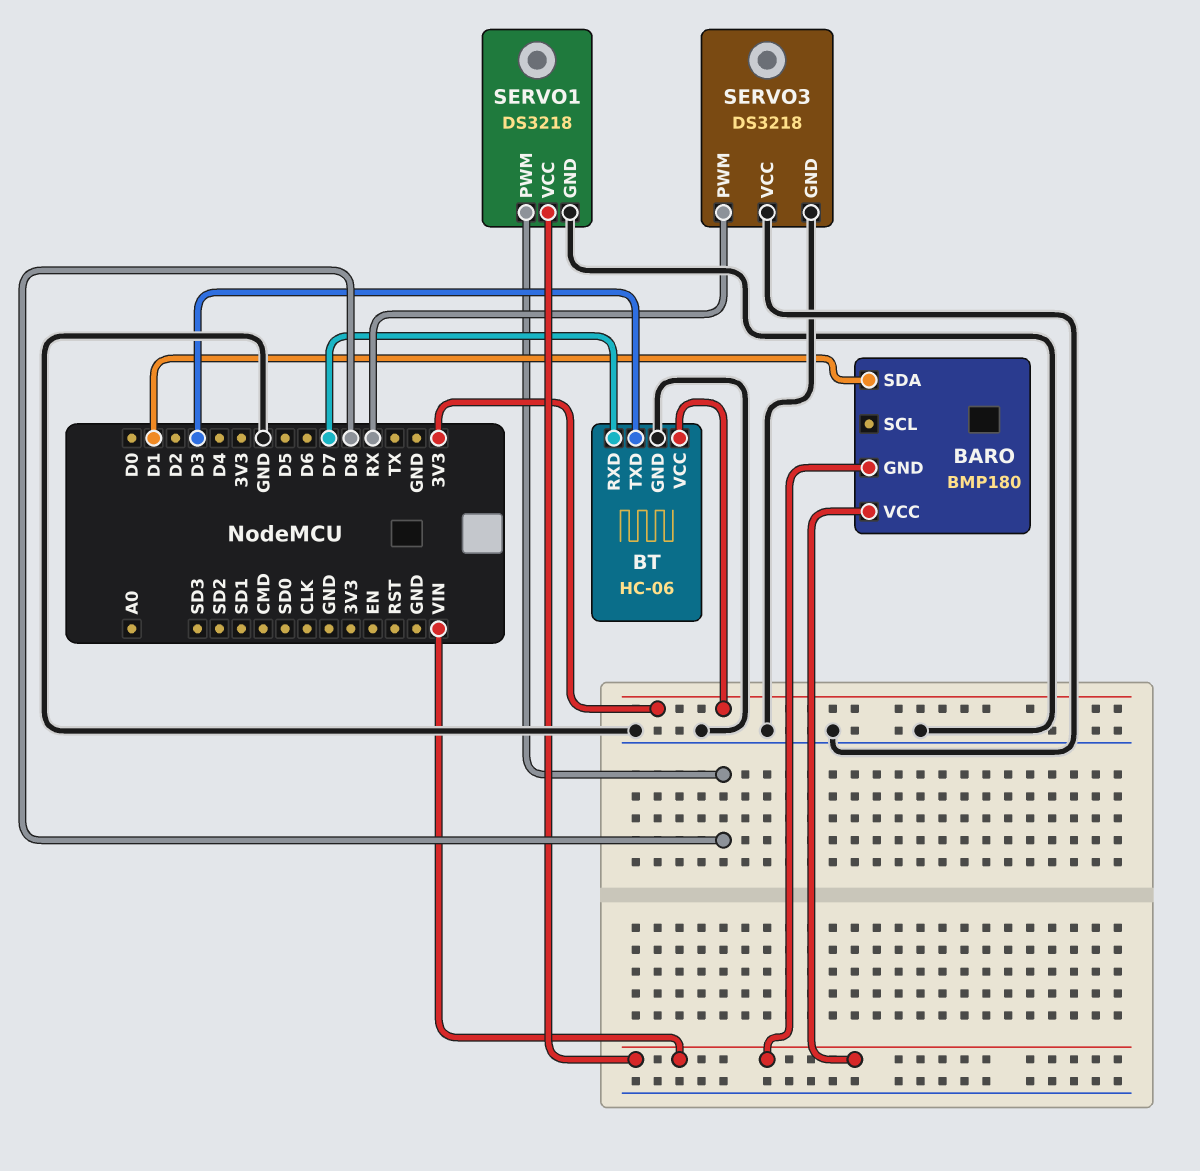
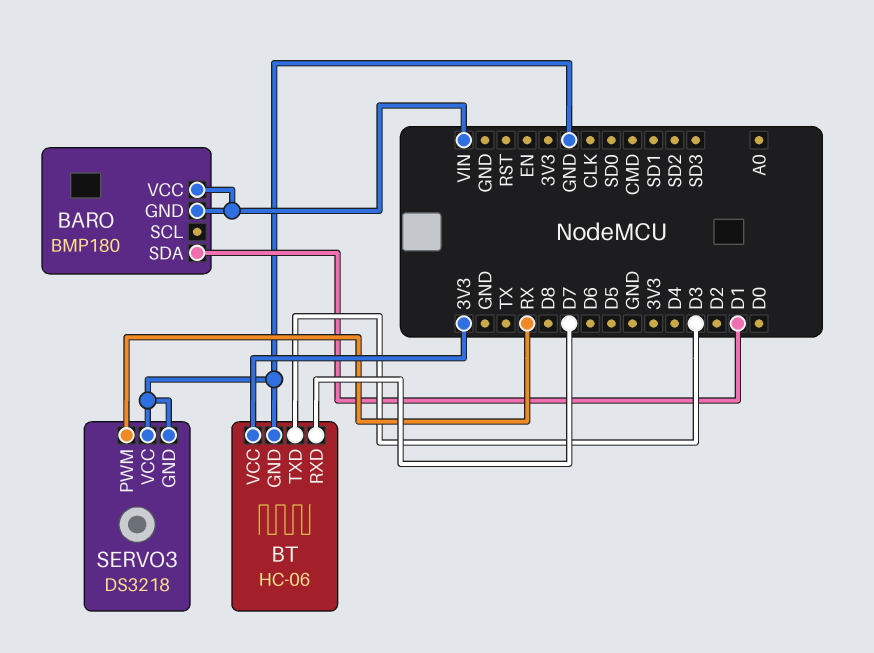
SERVO1: DS3218 -> none
SERVO1 pin GND: GND -> none
SERVO1 pin PWM: D8 -> none
SERVO1 pin VCC: VIN -> none

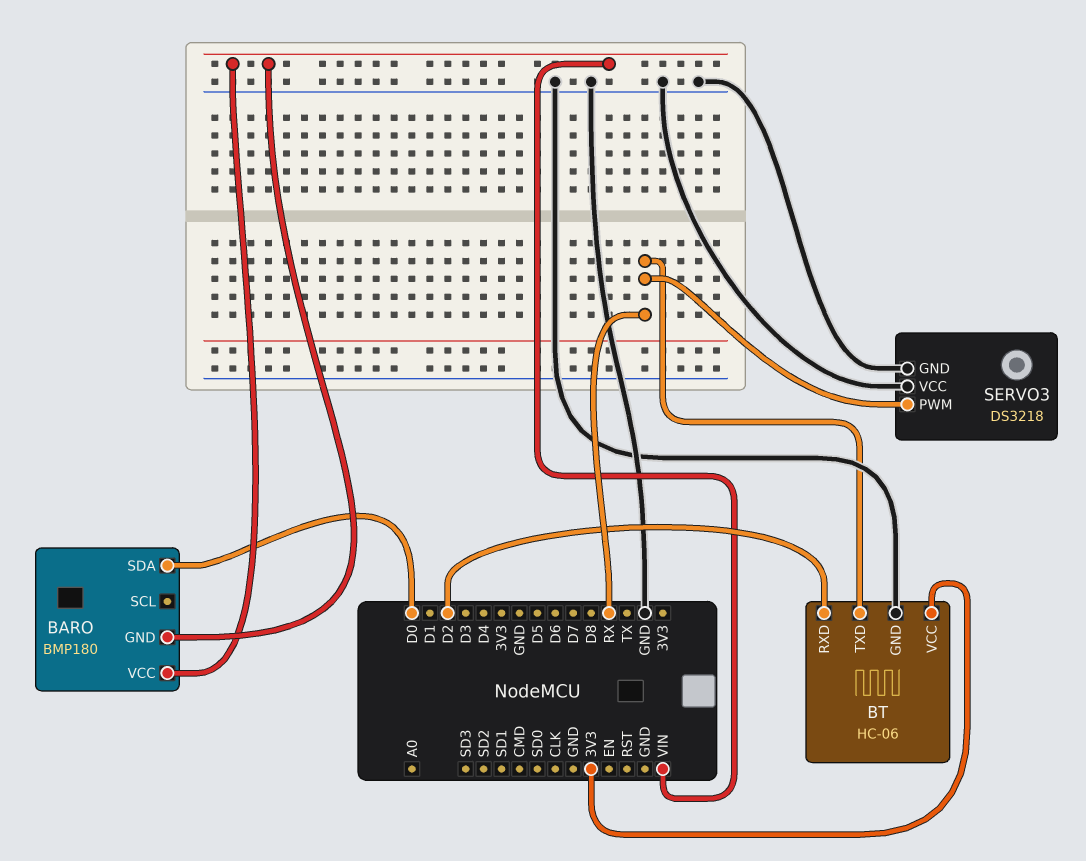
BARO pin SDA: D1 -> D0
BT pin RXD: D7 -> D2
BT pin TXD: D3 -> RX

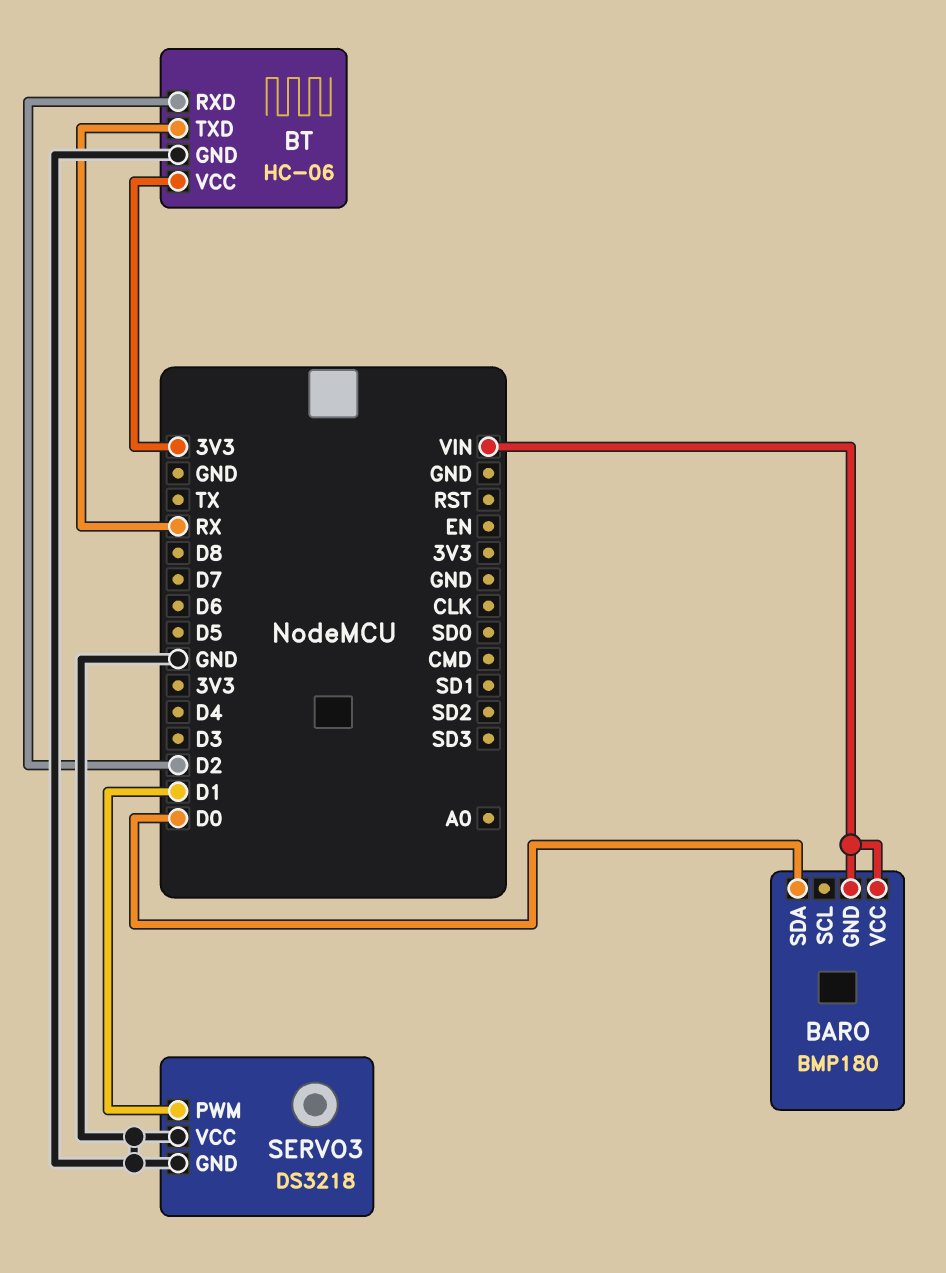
SERVO3 pin PWM: RX -> D1

